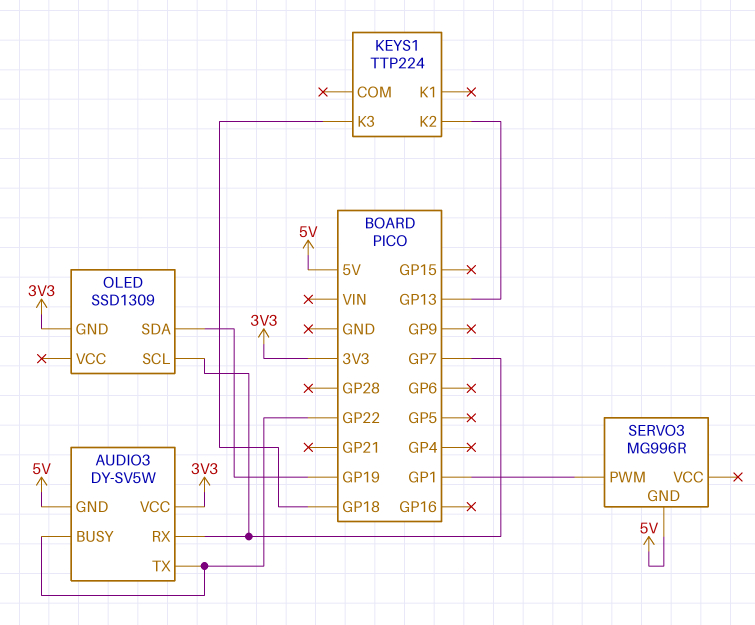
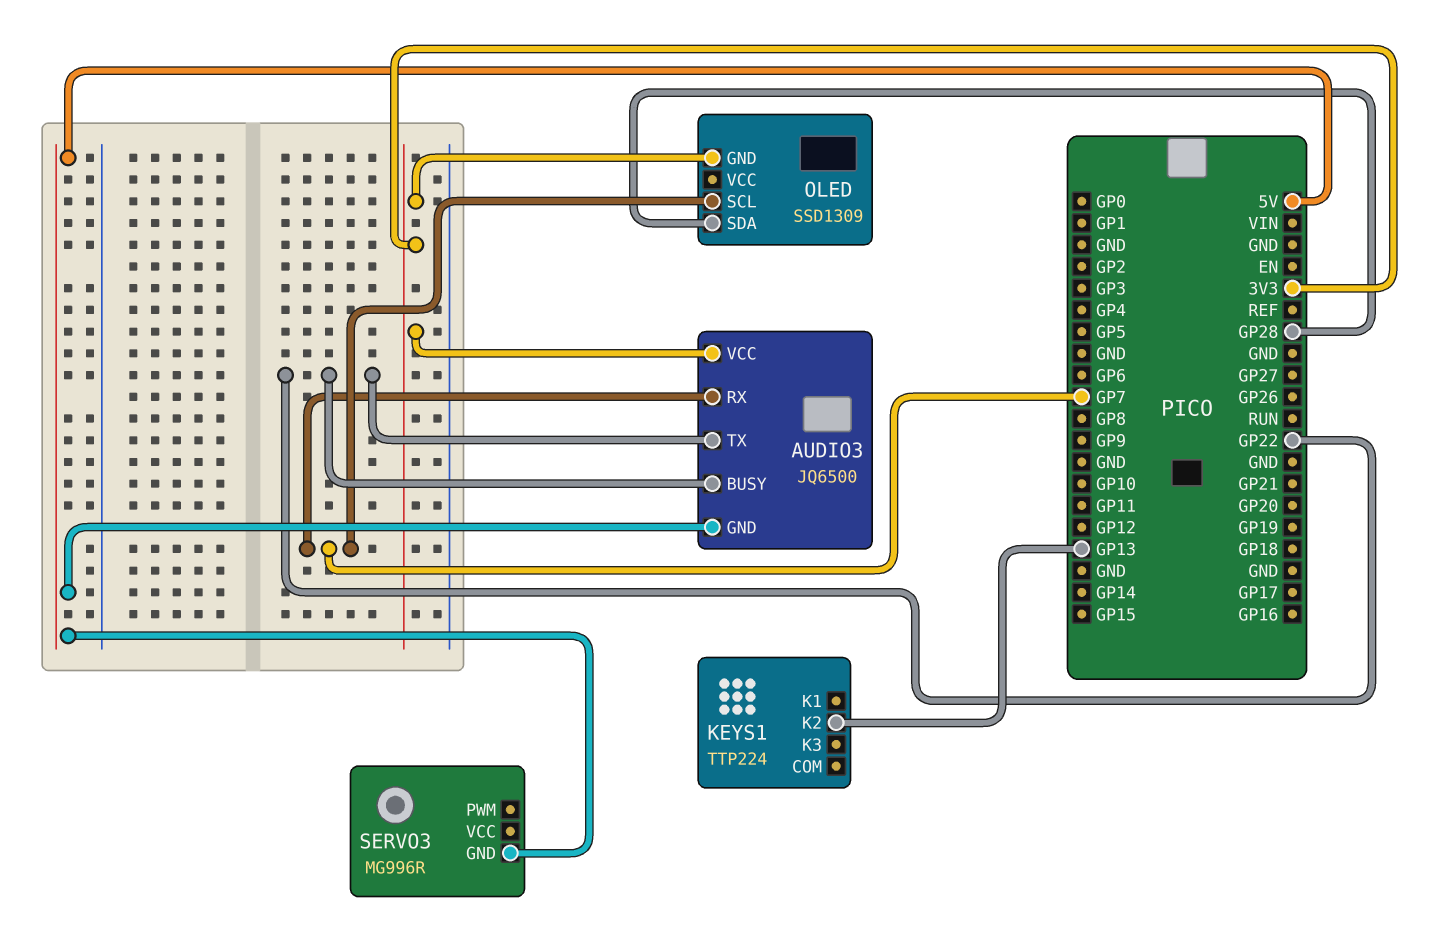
AUDIO3: DY-SV5W -> JQ6500
KEYS1 pin K3: GP18 -> none
OLED pin SDA: GP19 -> GP28
SERVO3 pin PWM: GP1 -> none

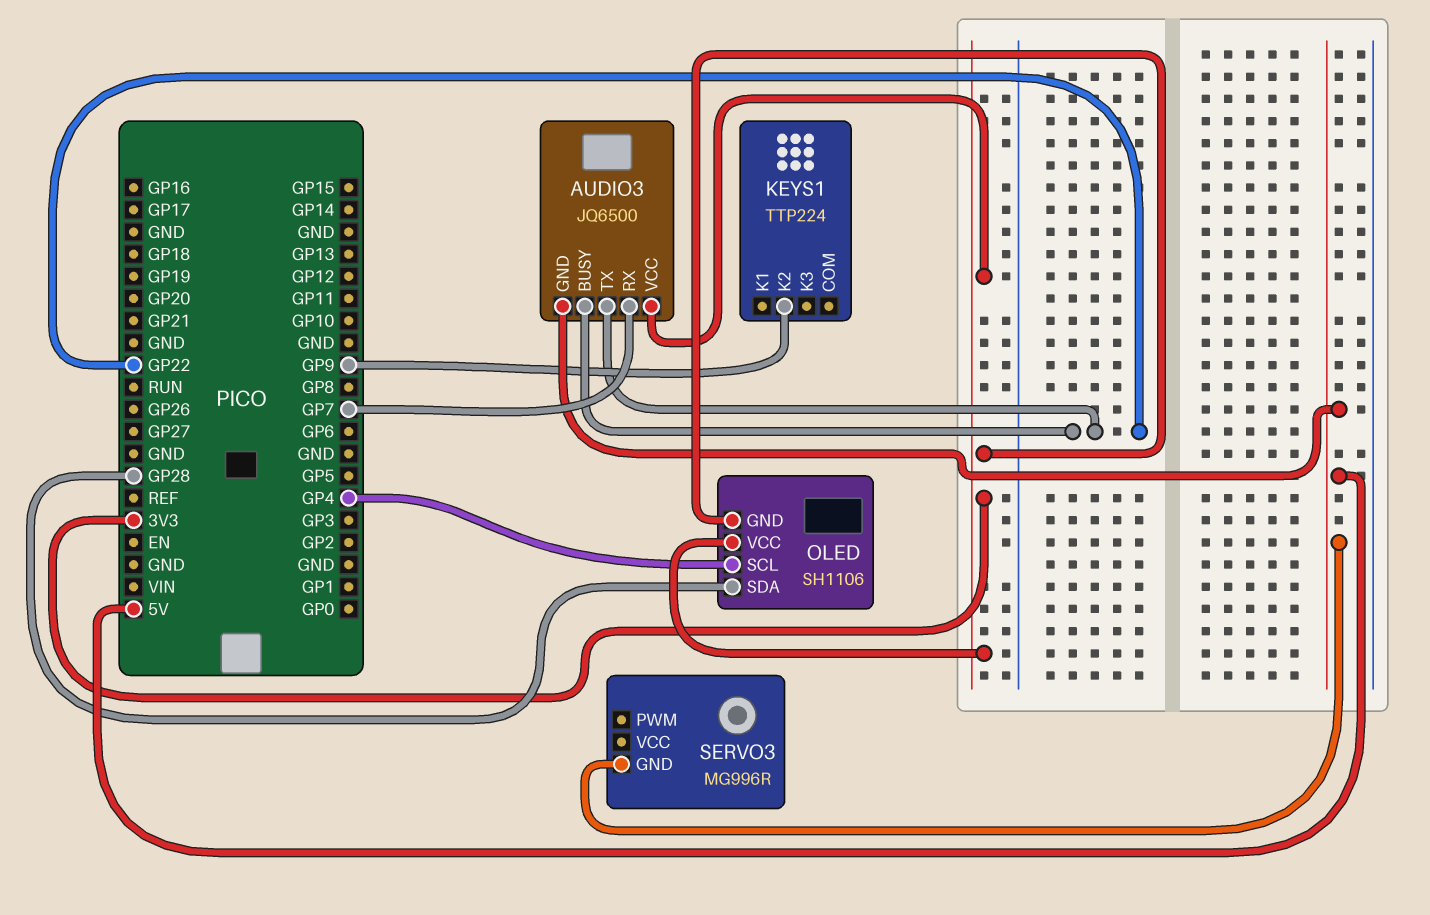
KEYS1 pin K2: GP13 -> GP9
OLED: SSD1309 -> SH1106
OLED pin SCL: GP7 -> GP4
OLED pin VCC: none -> 3V3

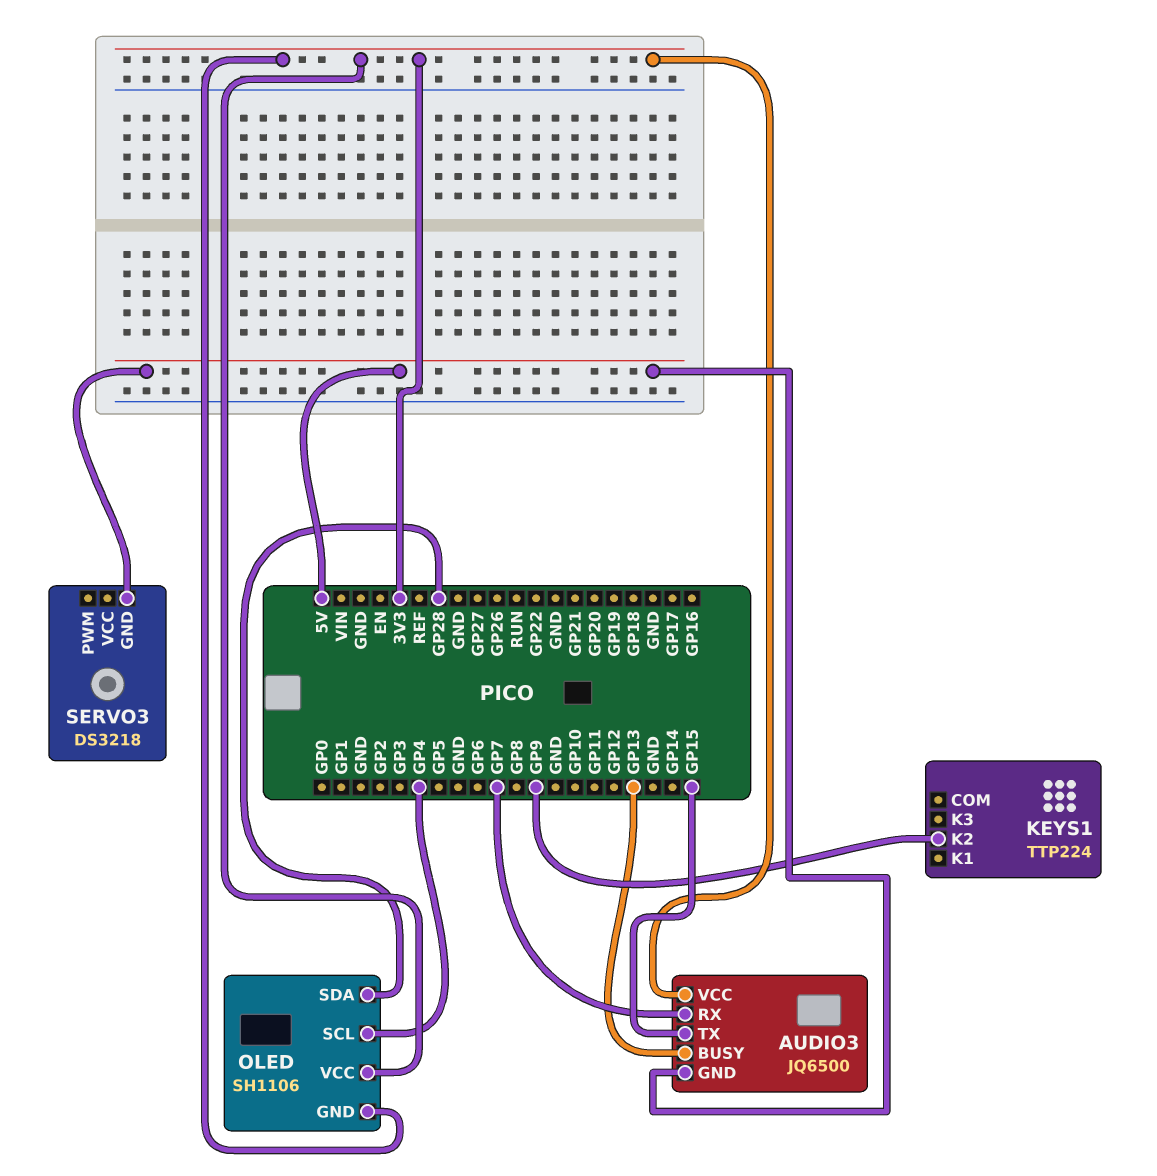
AUDIO3 pin BUSY: GP22 -> GP13
AUDIO3 pin TX: GP22 -> GP15
SERVO3: MG996R -> DS3218

